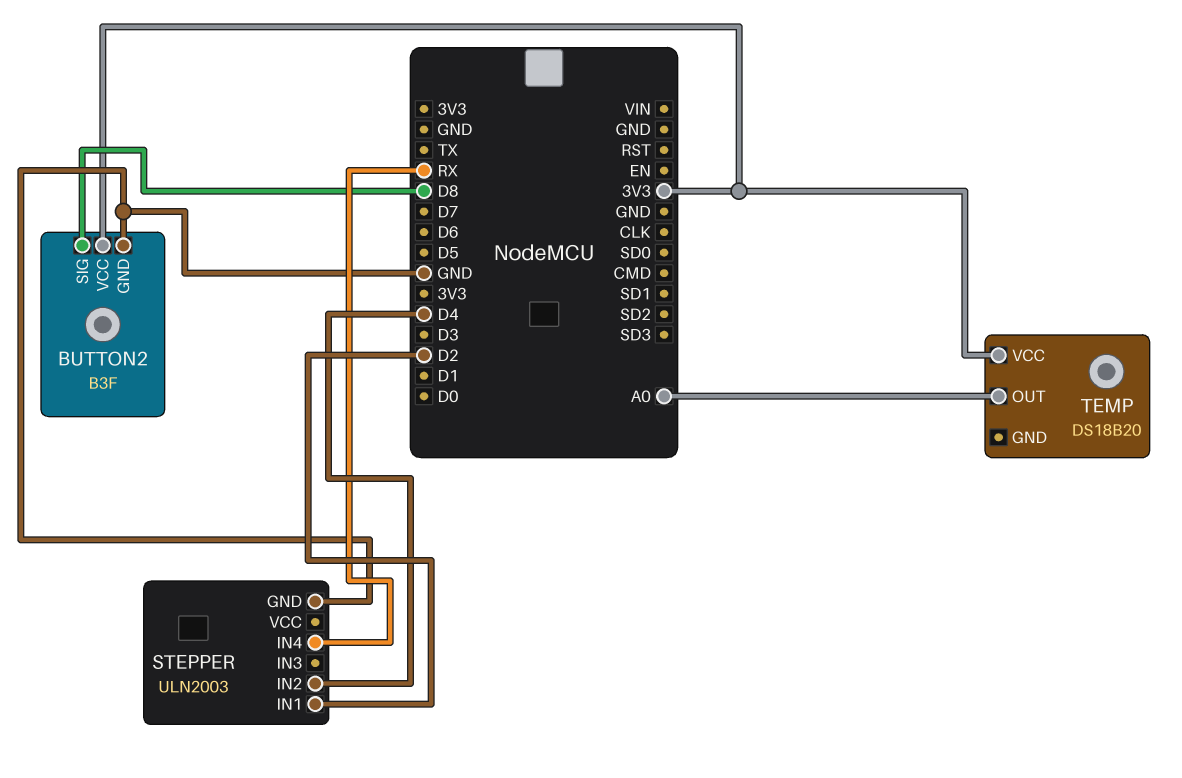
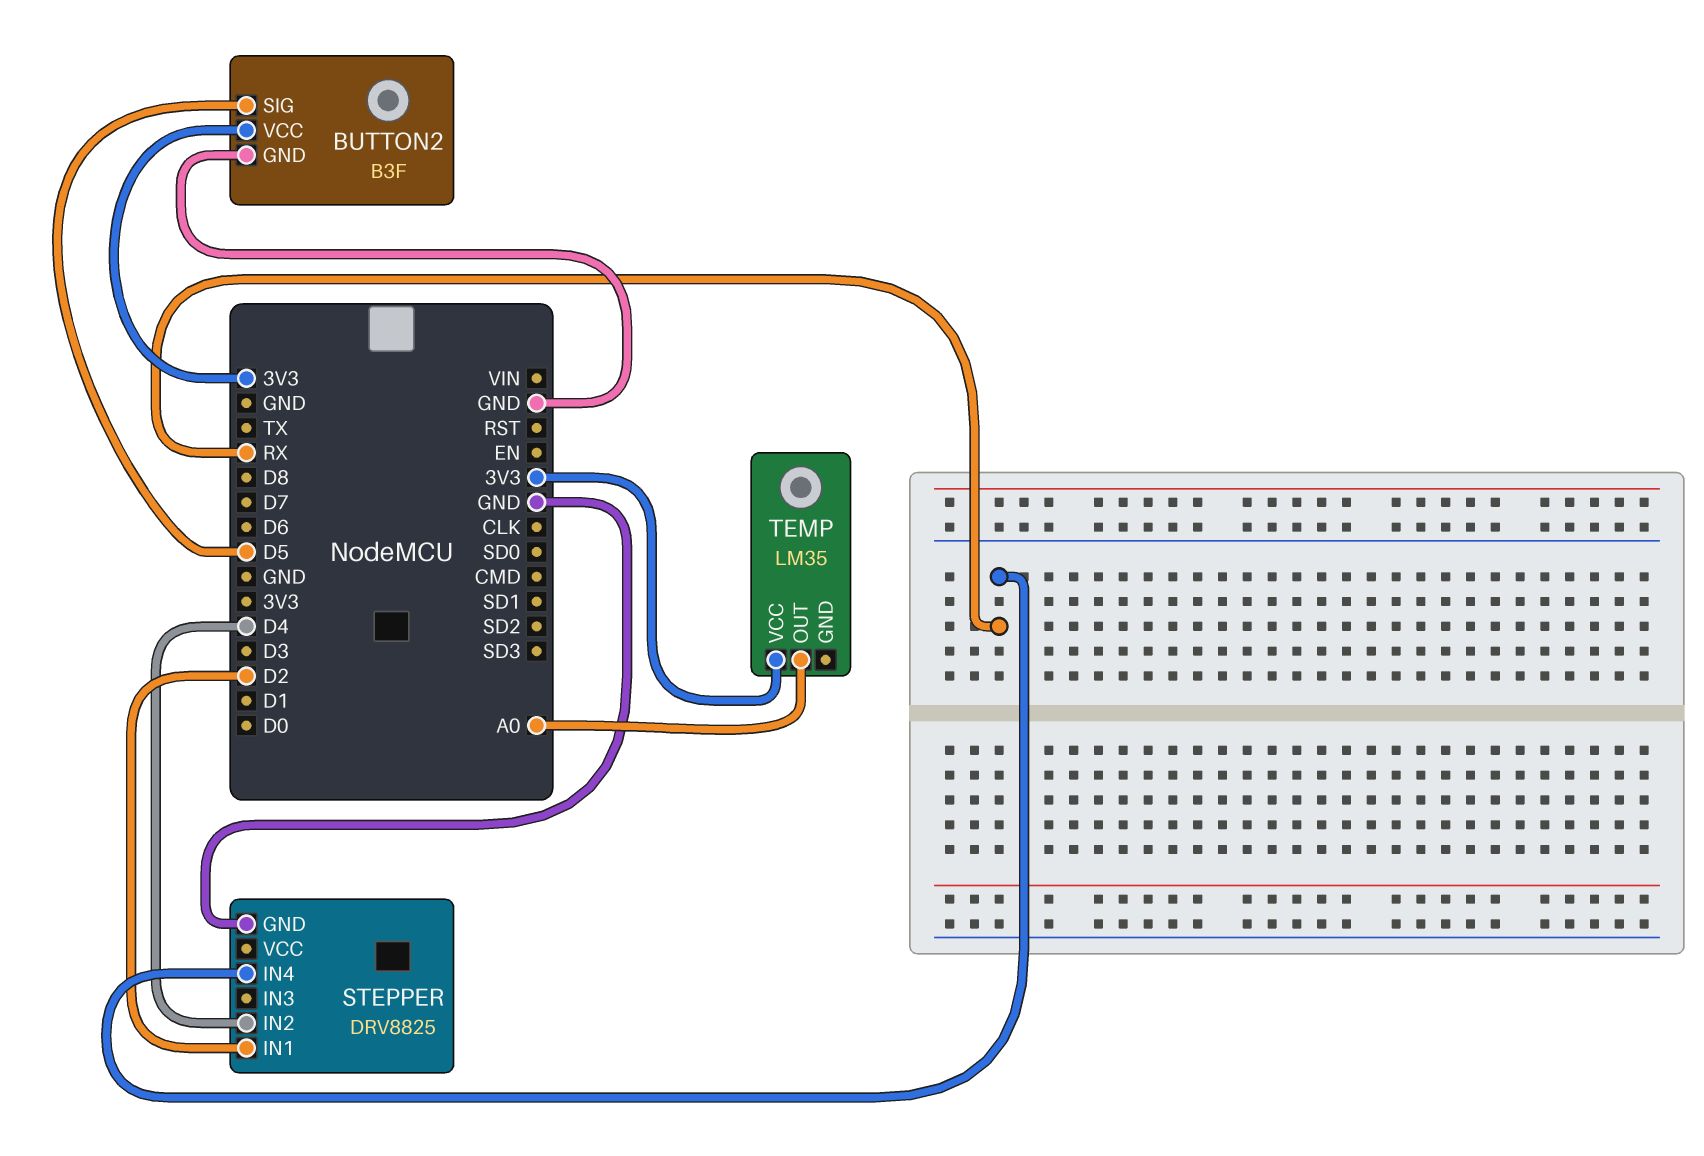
BUTTON2 pin SIG: D8 -> D5
STEPPER: ULN2003 -> DRV8825
TEMP: DS18B20 -> LM35

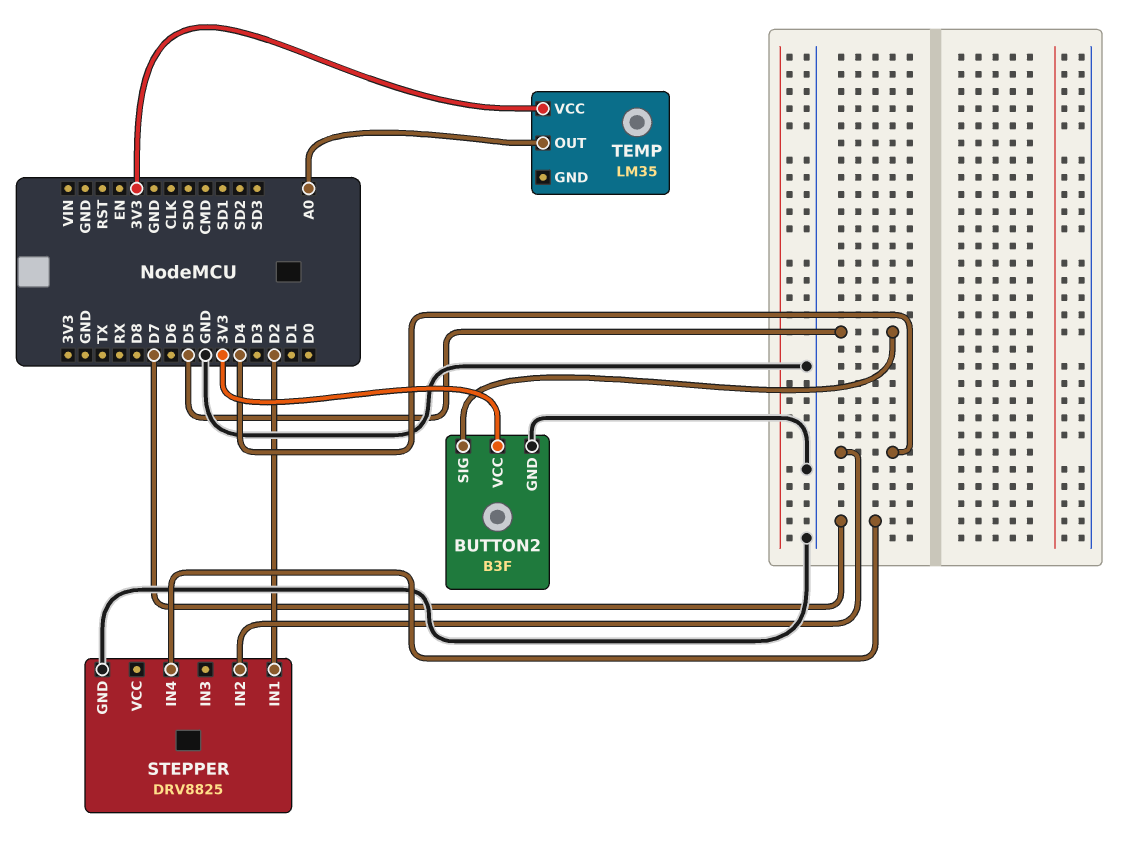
STEPPER pin IN4: RX -> D7

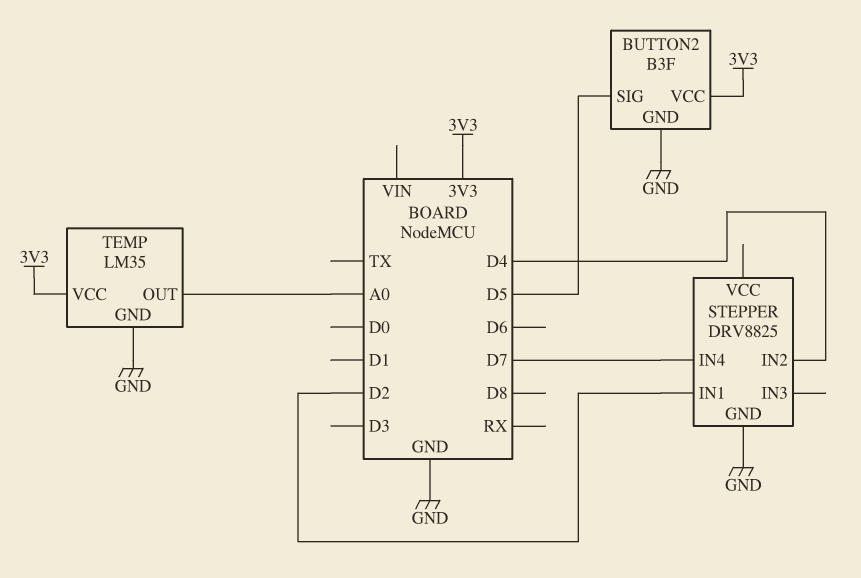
TEMP pin GND: none -> GND

